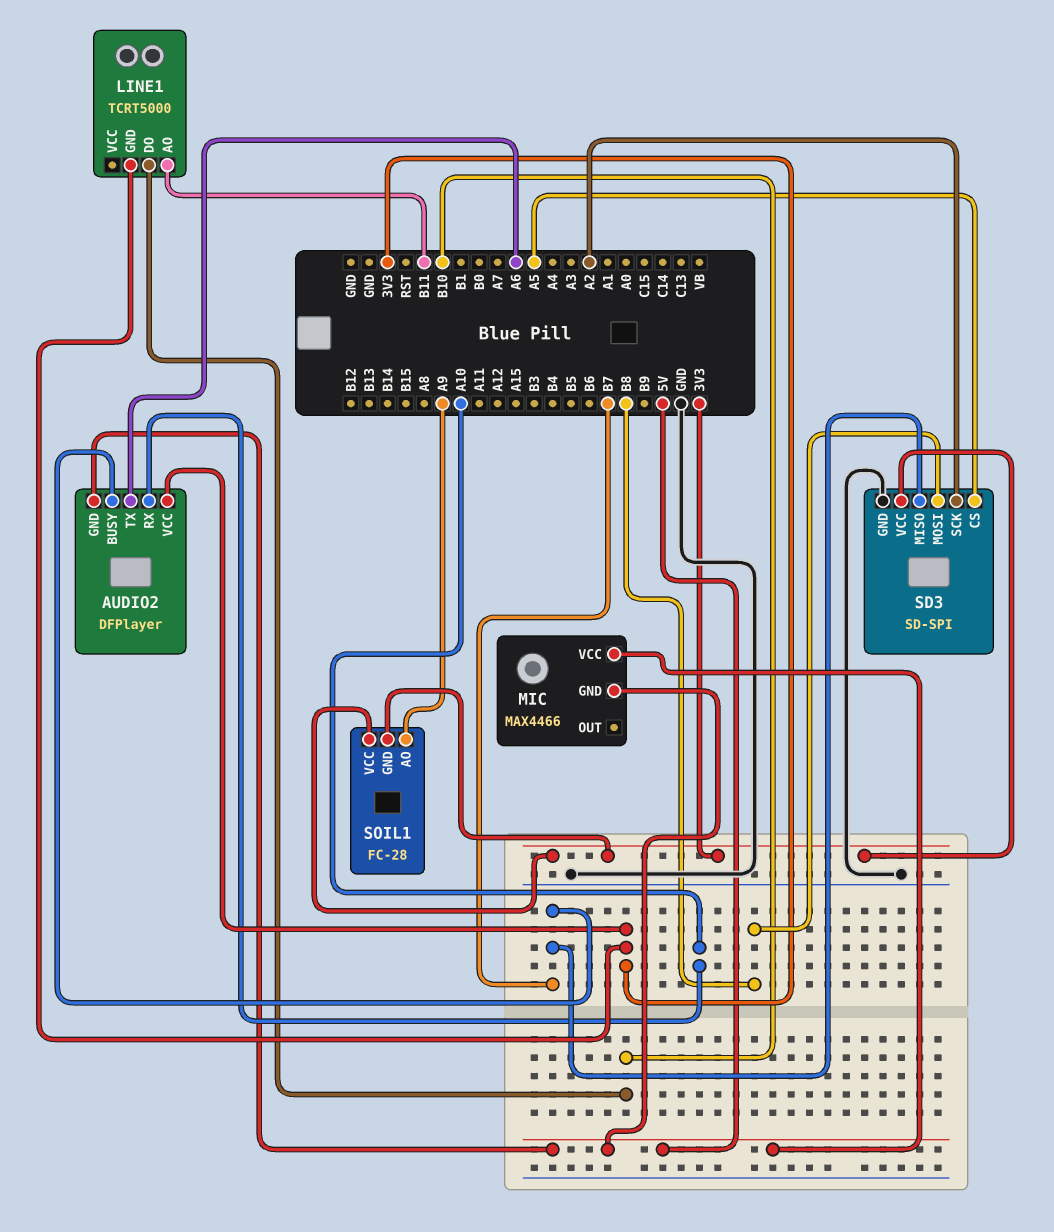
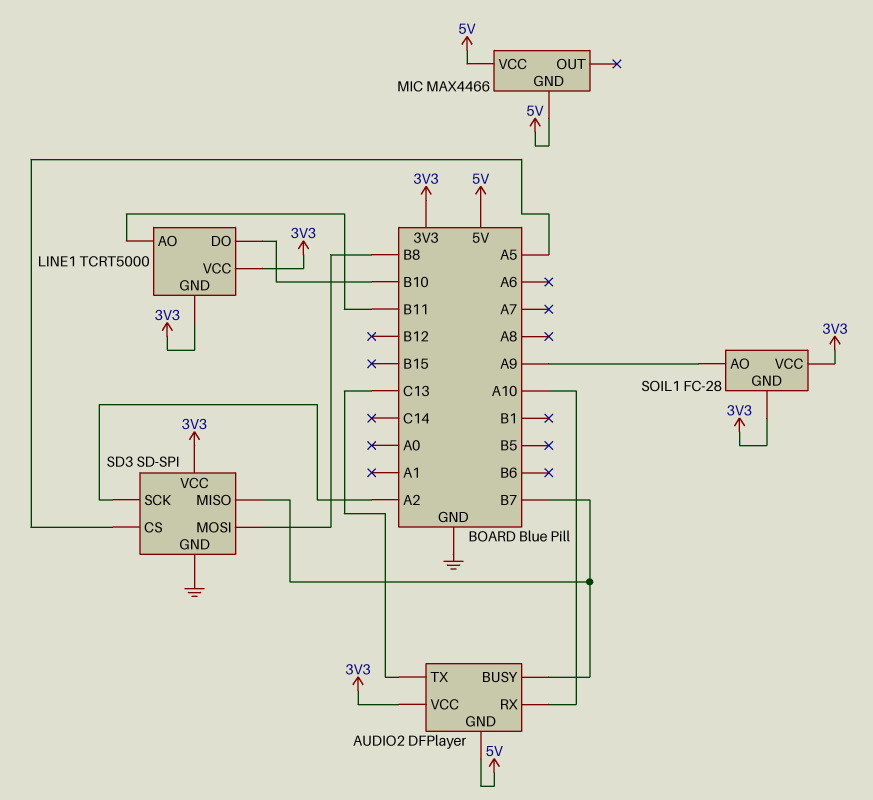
AUDIO2 pin TX: A6 -> C13
LINE1 pin VCC: none -> 3V3

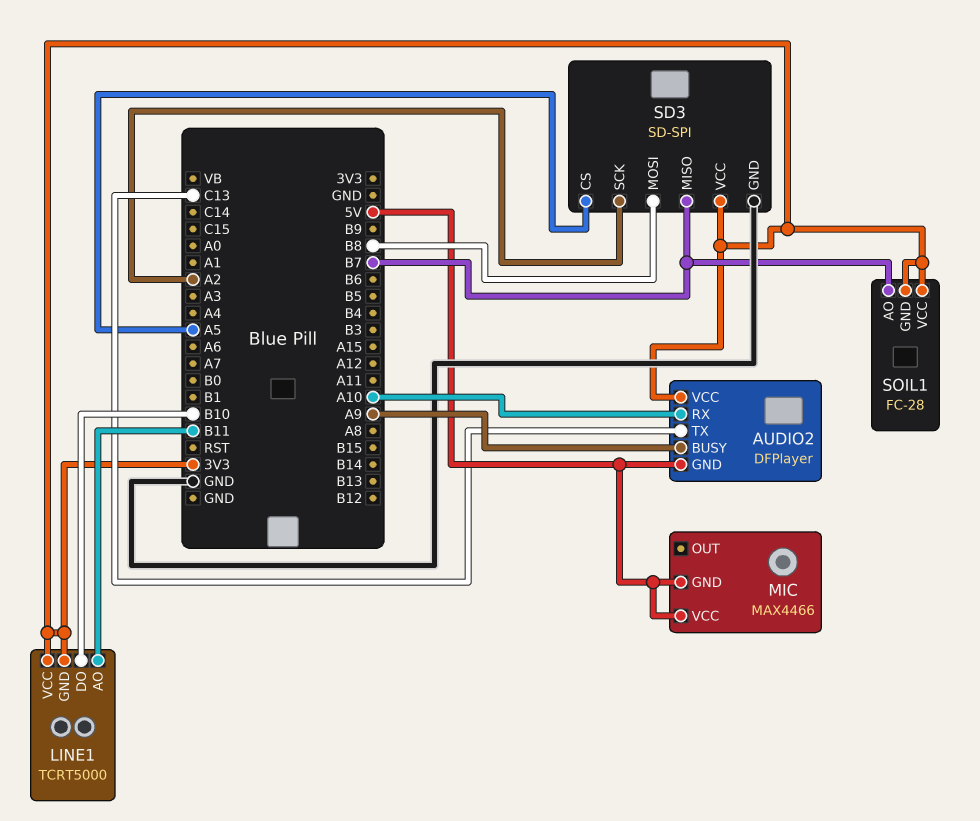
AUDIO2 pin BUSY: B7 -> A9
SOIL1 pin AO: A9 -> B7

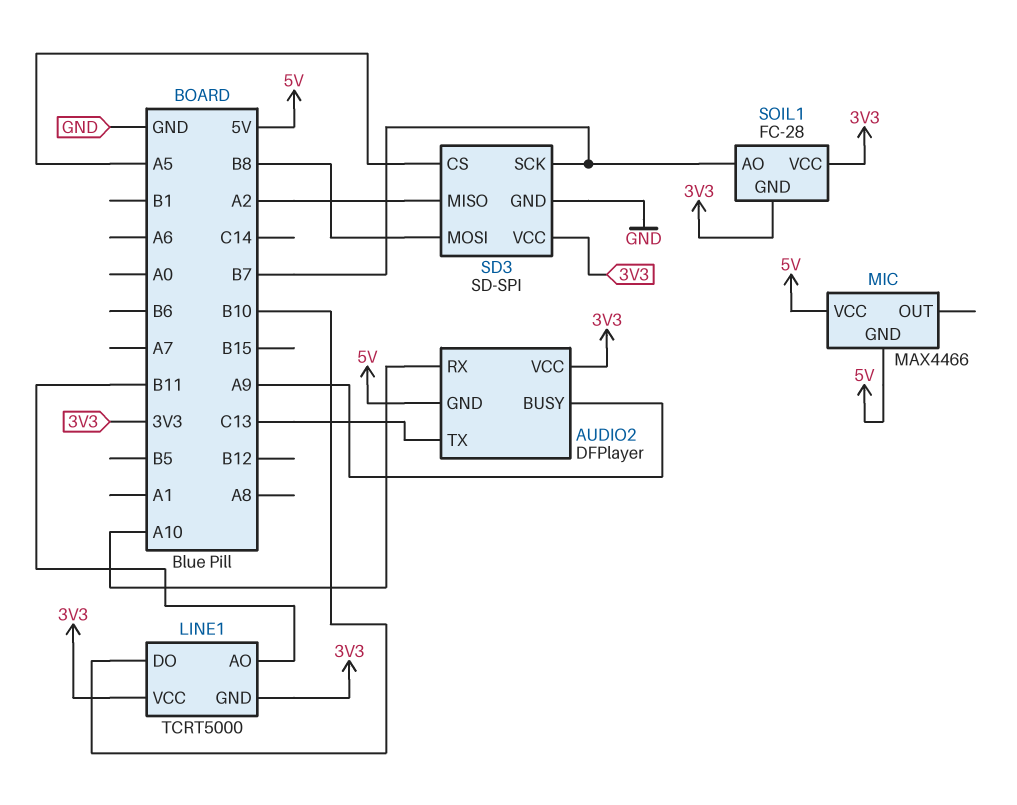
SD3 pin MISO: B7 -> A2
SD3 pin SCK: A2 -> B7

